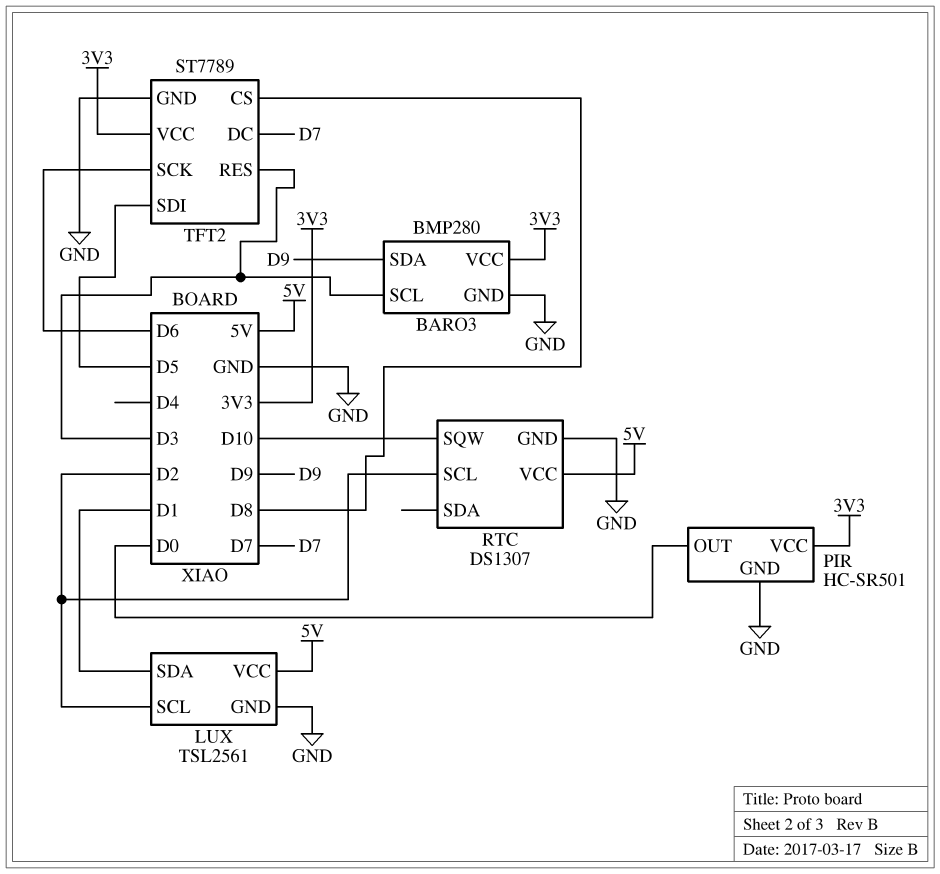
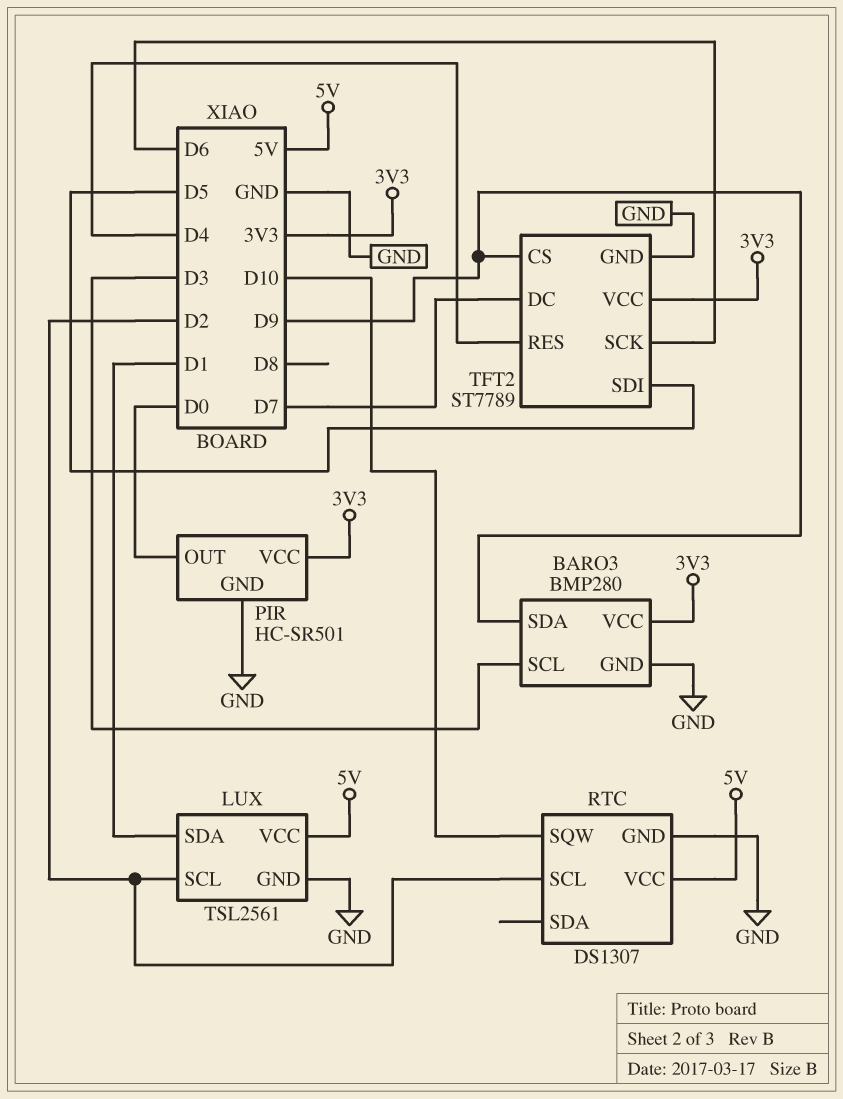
TFT2 pin CS: D8 -> D9
TFT2 pin RES: D3 -> D4

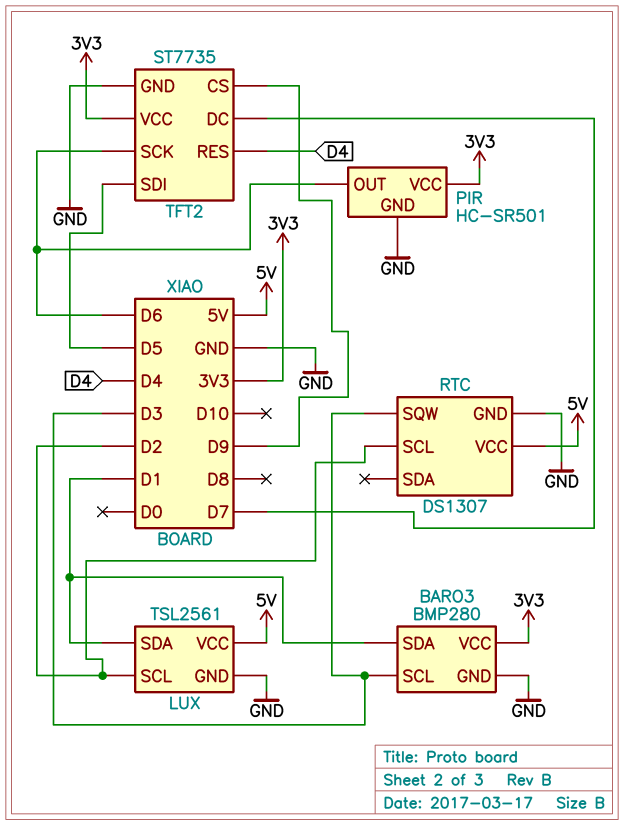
BARO3 pin SDA: D9 -> D1
PIR pin OUT: D0 -> D6
RTC pin SQW: D10 -> D3
TFT2: ST7789 -> ST7735

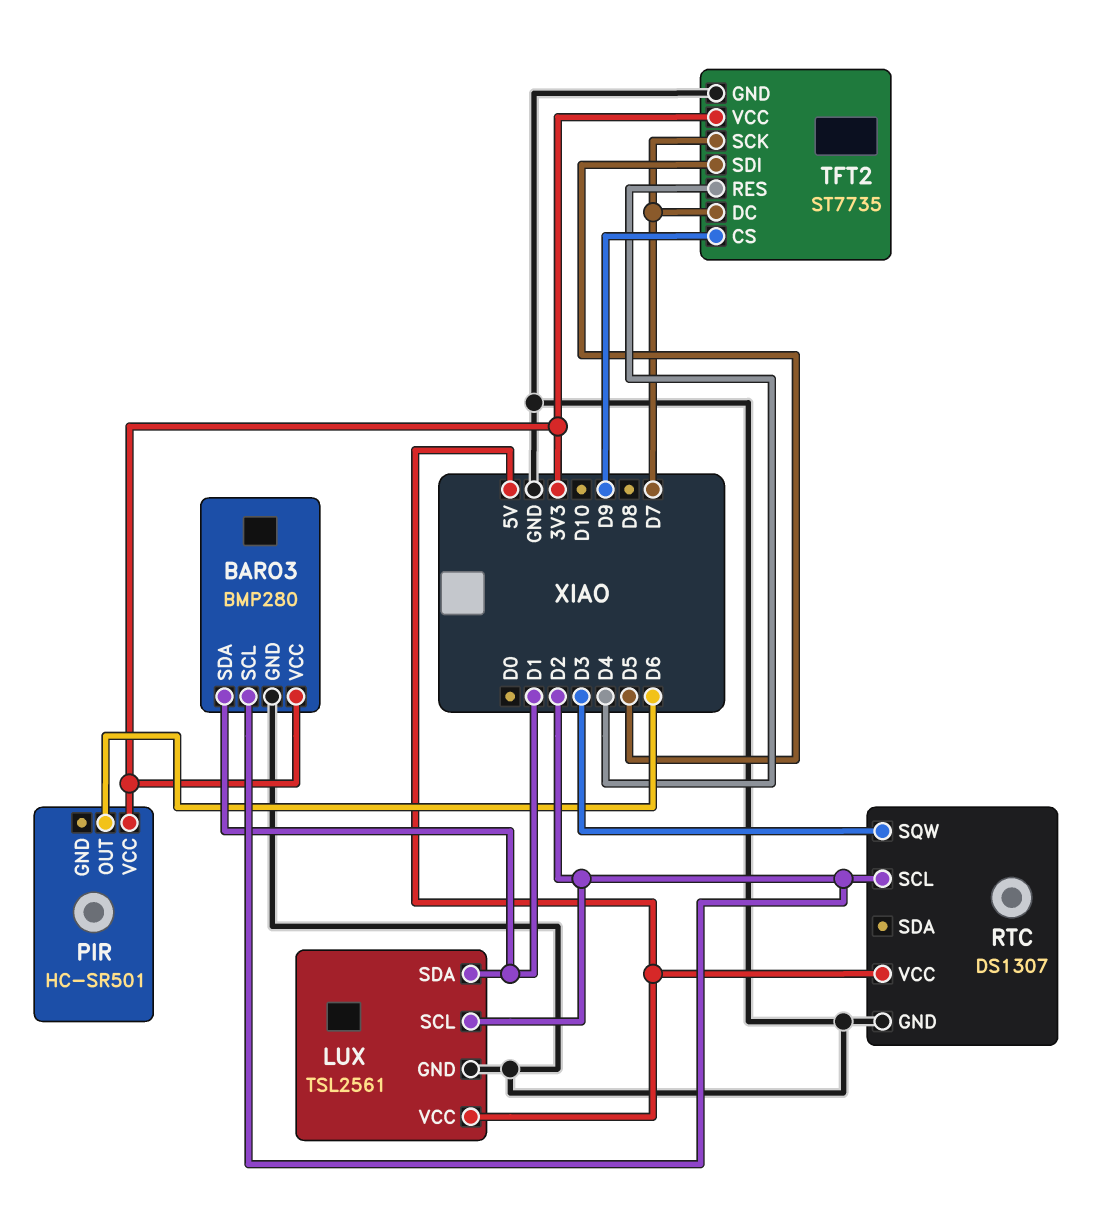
BARO3 pin SCL: D3 -> D2
PIR pin GND: GND -> none
TFT2 pin SCK: D6 -> D7

